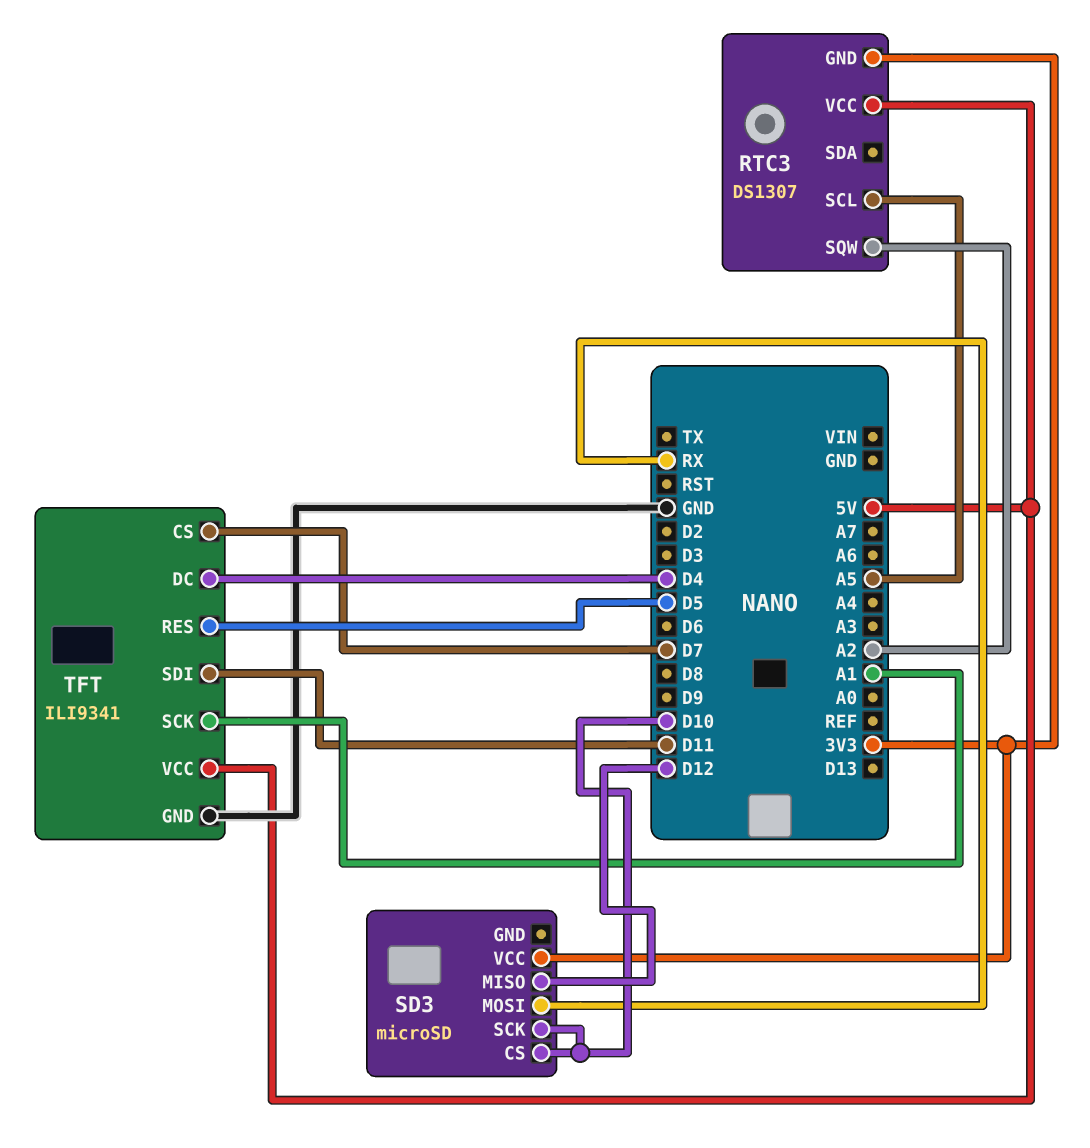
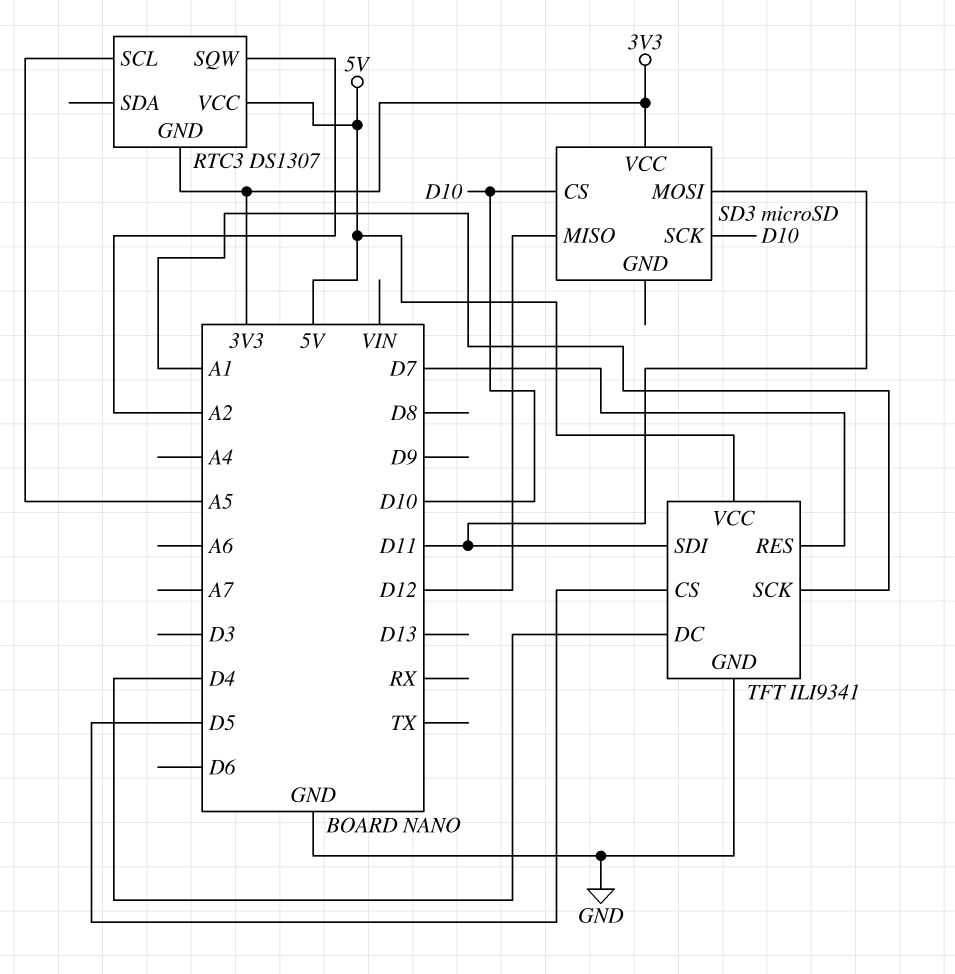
SD3 pin MOSI: RX -> D11
TFT pin CS: D7 -> D5
TFT pin RES: D5 -> D7

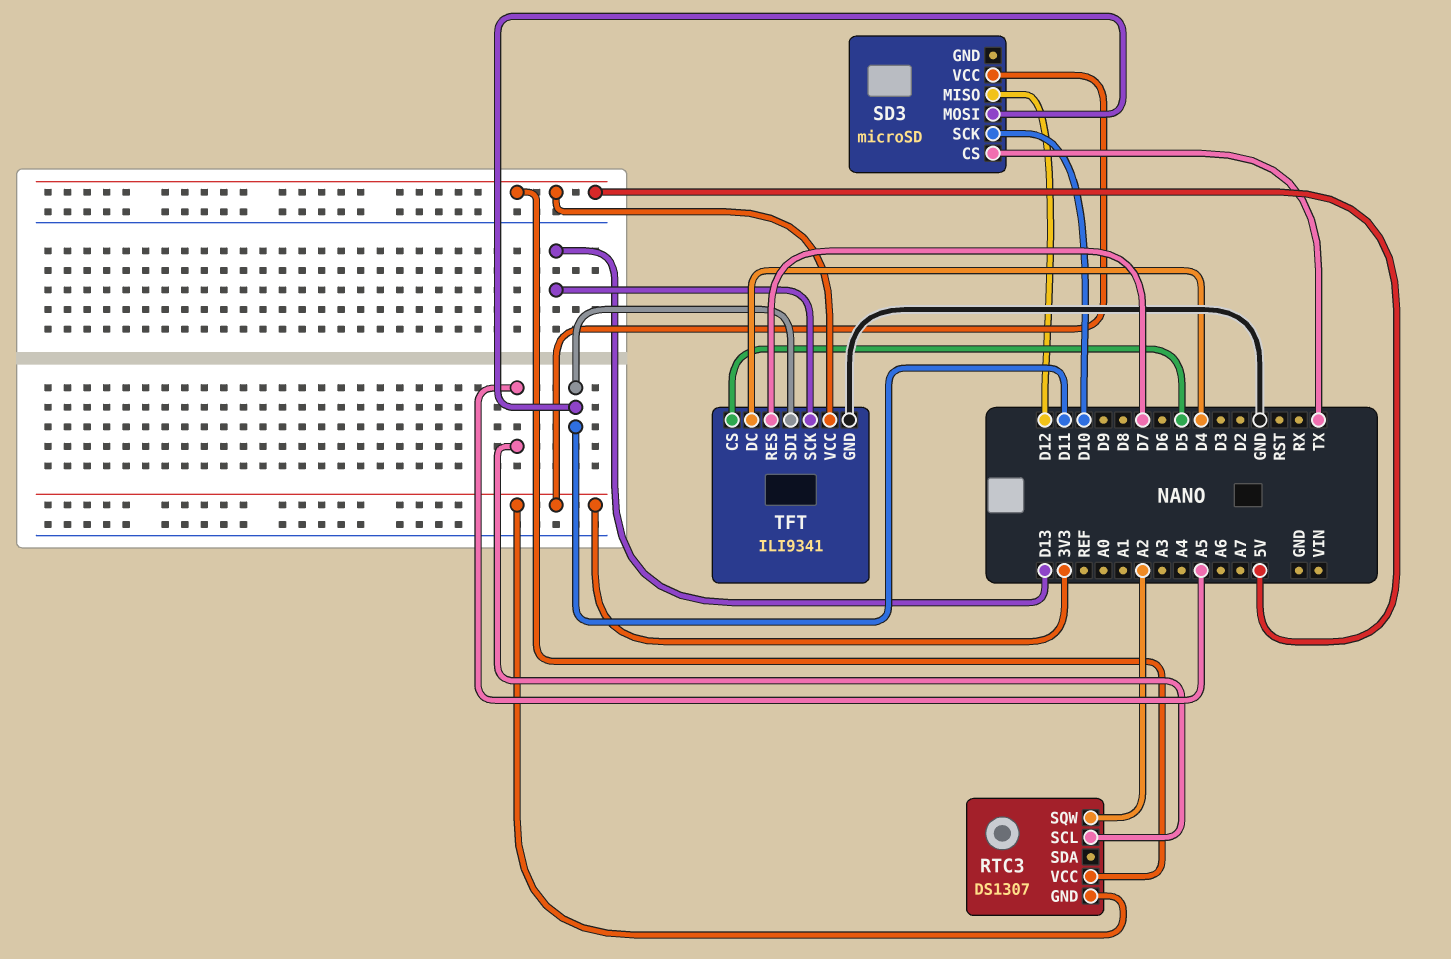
SD3 pin CS: D10 -> TX
TFT pin SCK: A1 -> D13

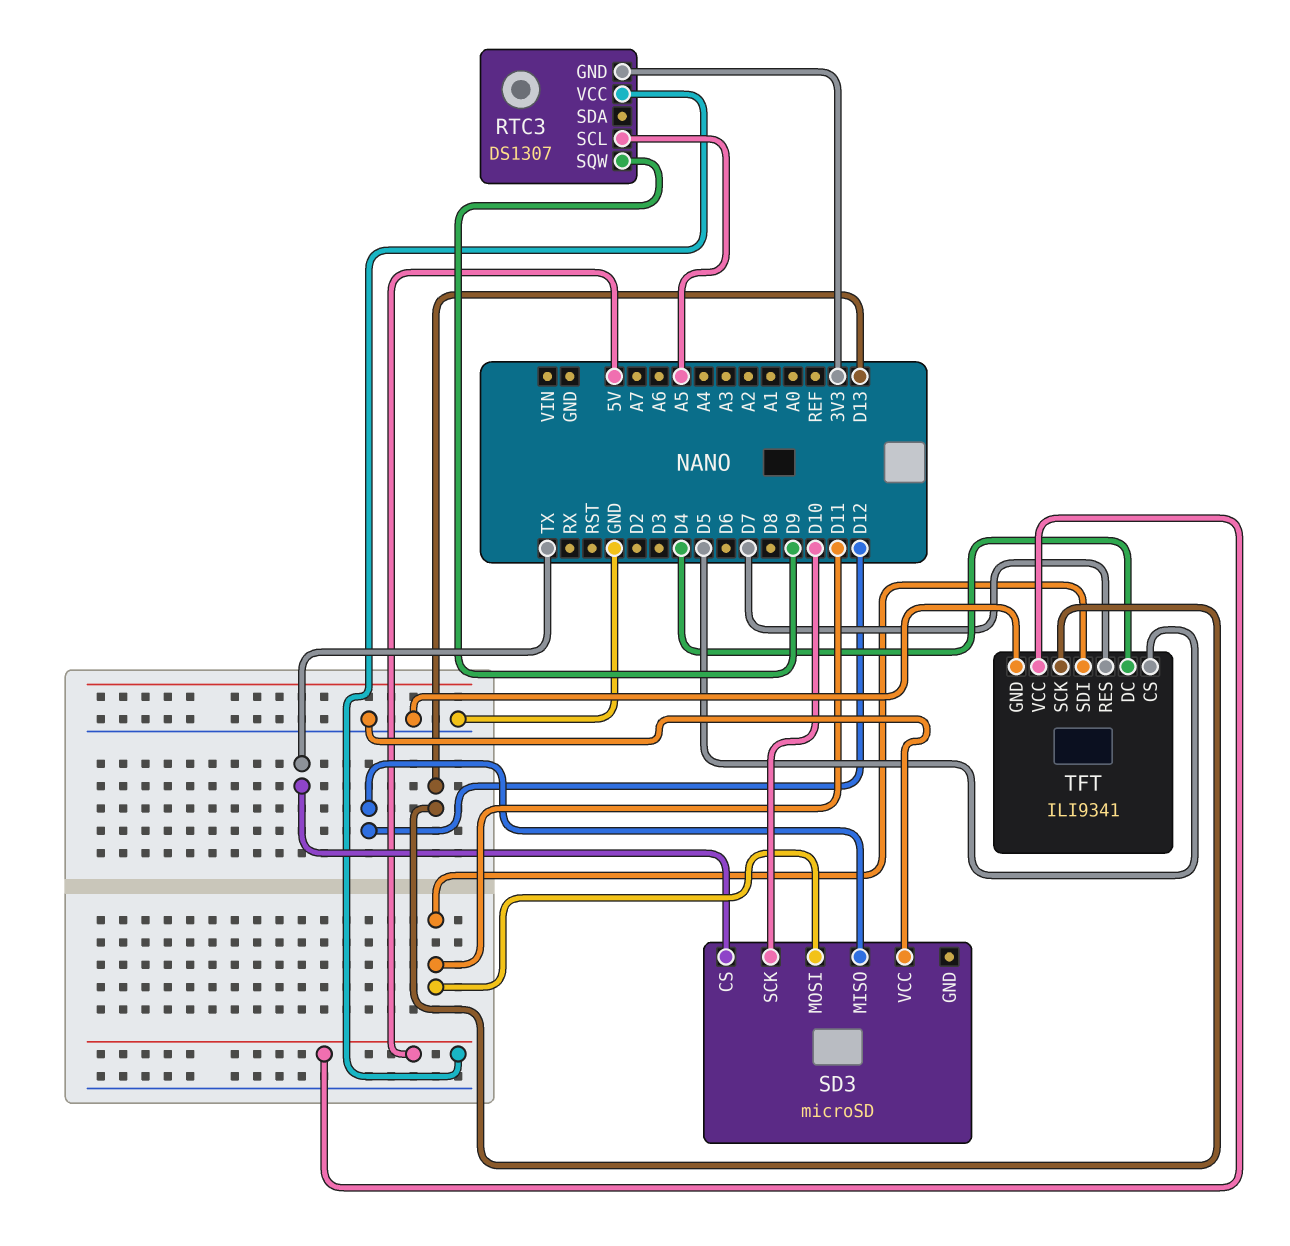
RTC3 pin SQW: A2 -> D9
SD3 pin VCC: 3V3 -> GND

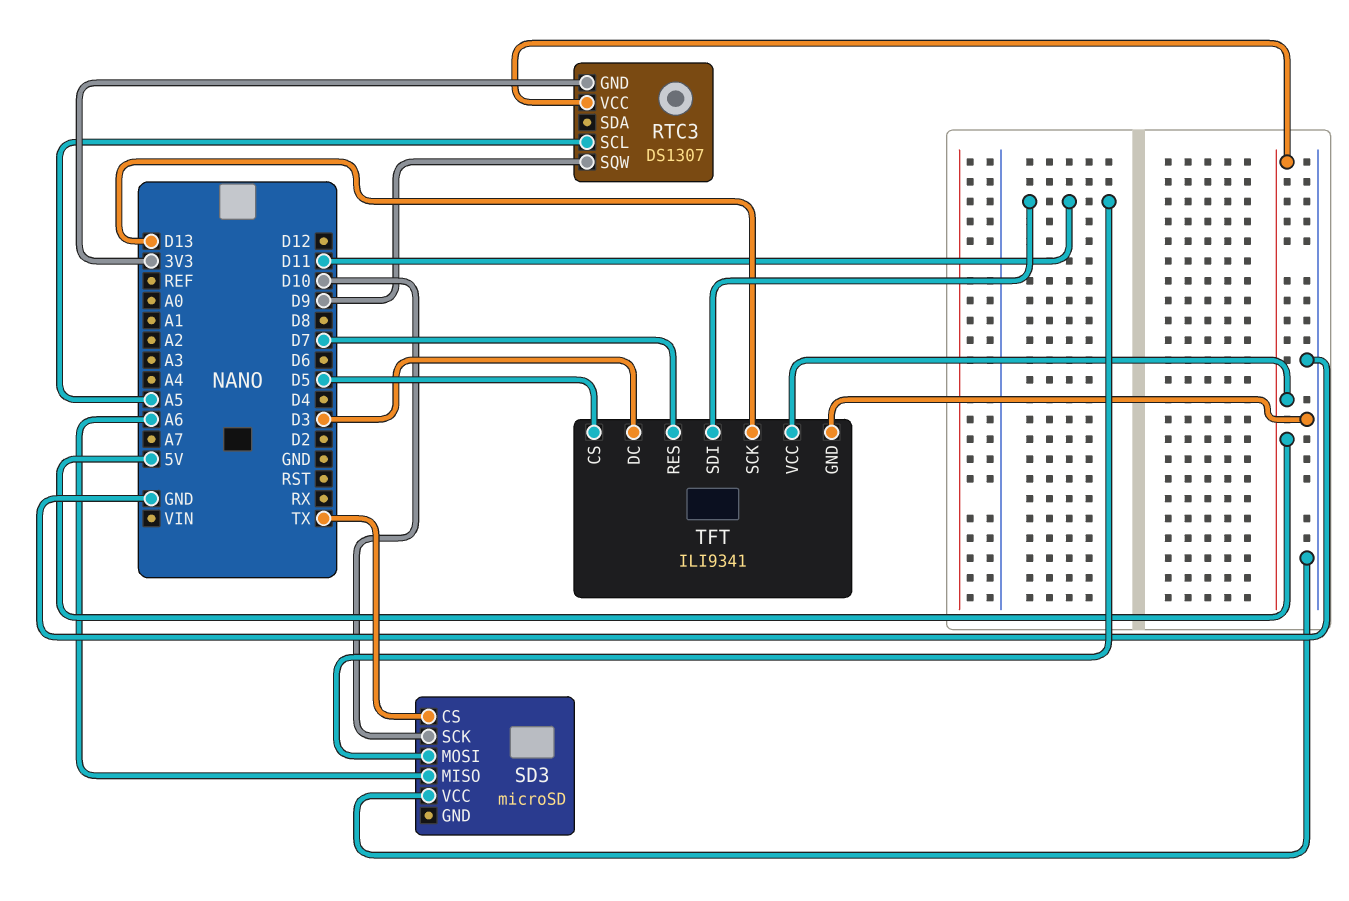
SD3 pin MISO: D12 -> A6
TFT pin DC: D4 -> D3

